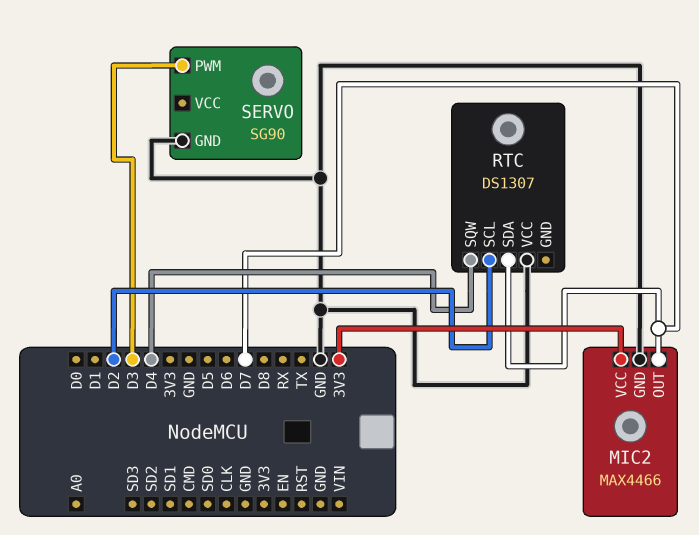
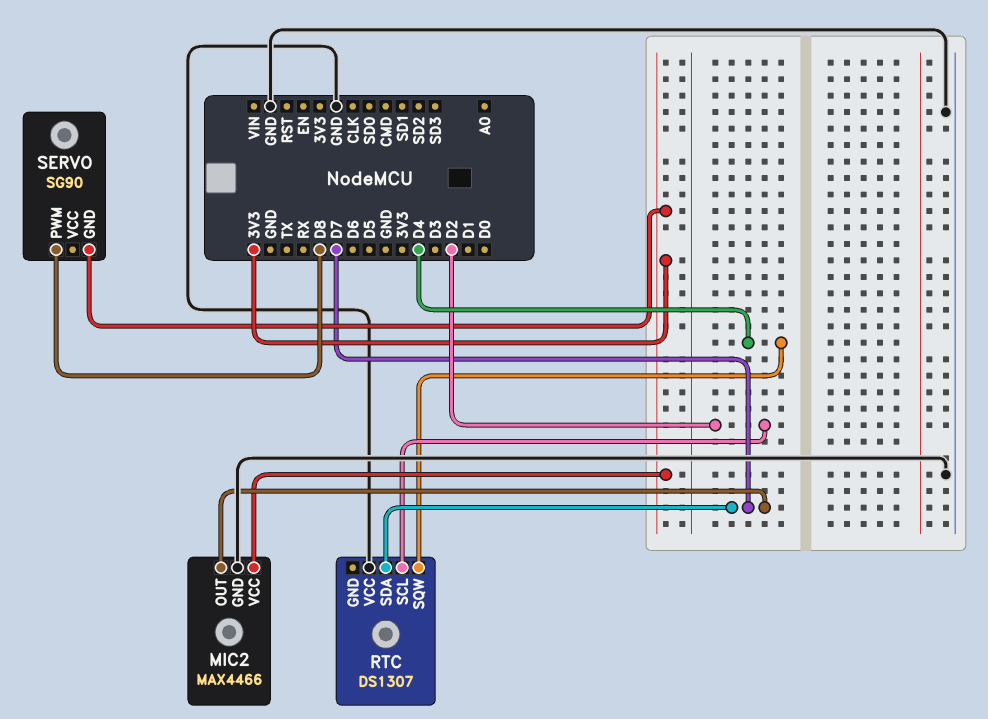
SERVO pin GND: GND -> 3V3
SERVO pin PWM: D3 -> D8

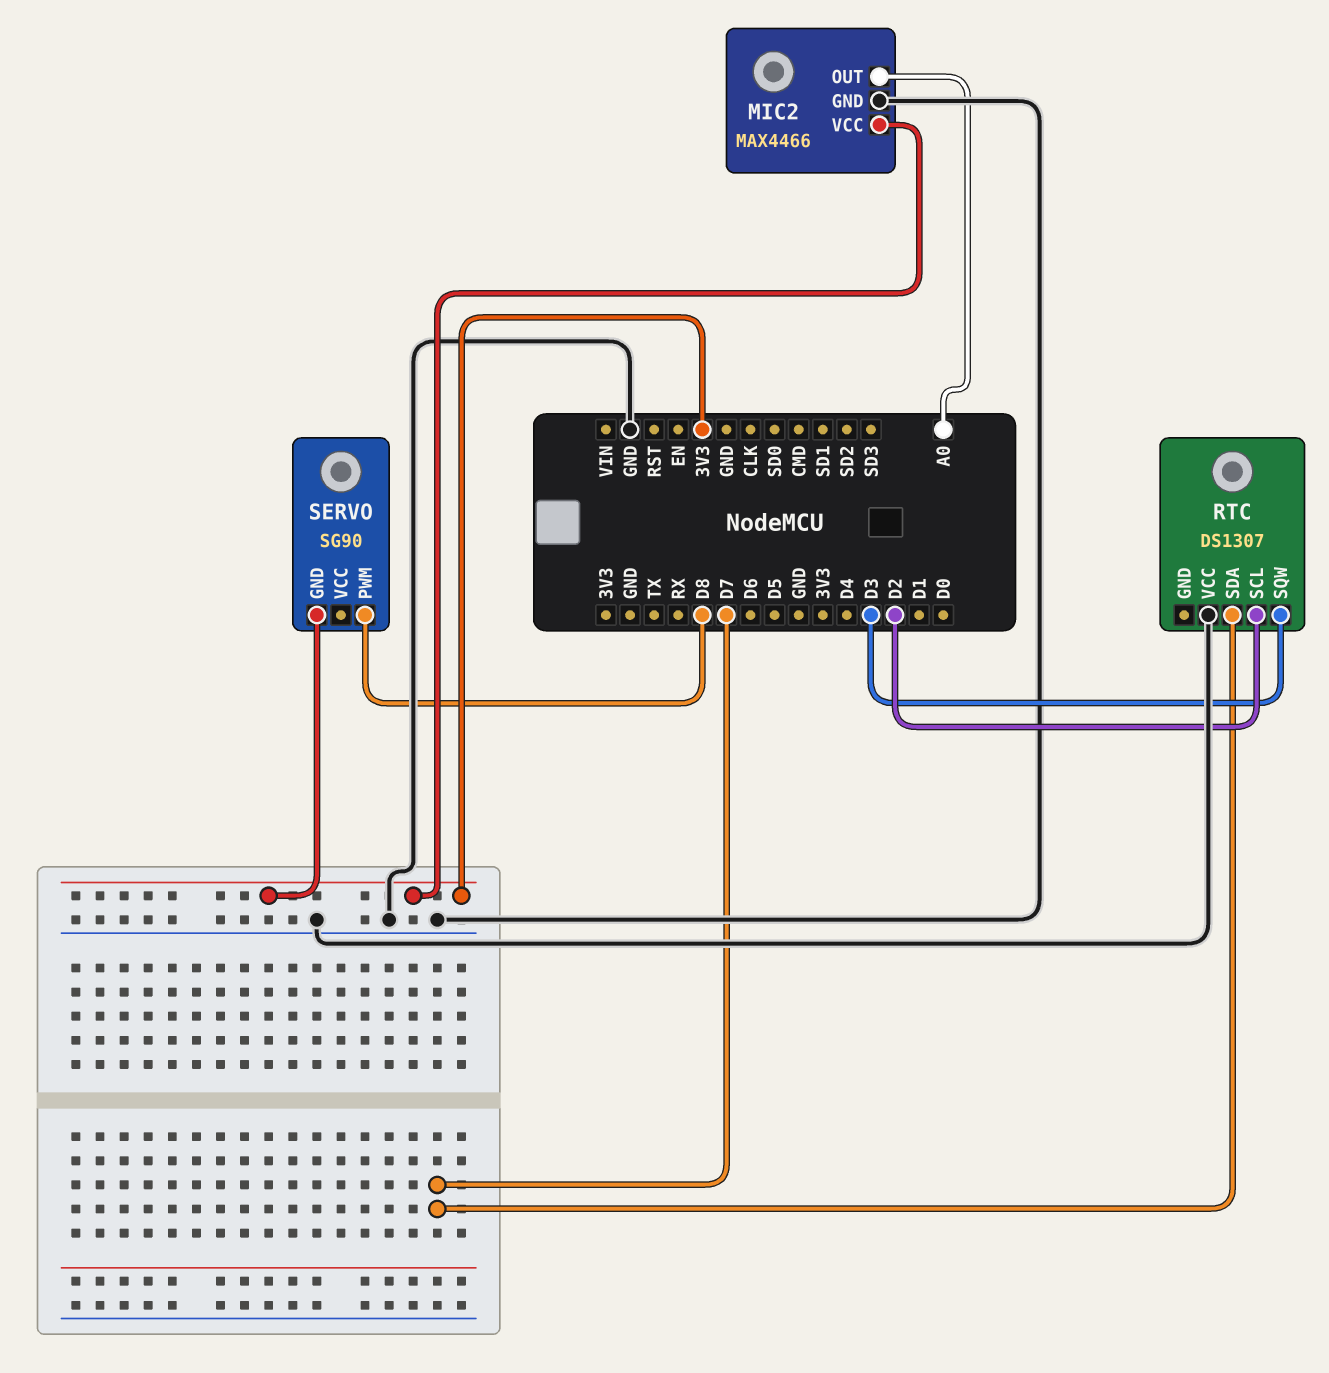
MIC2 pin OUT: D7 -> A0
RTC pin SQW: D4 -> D3

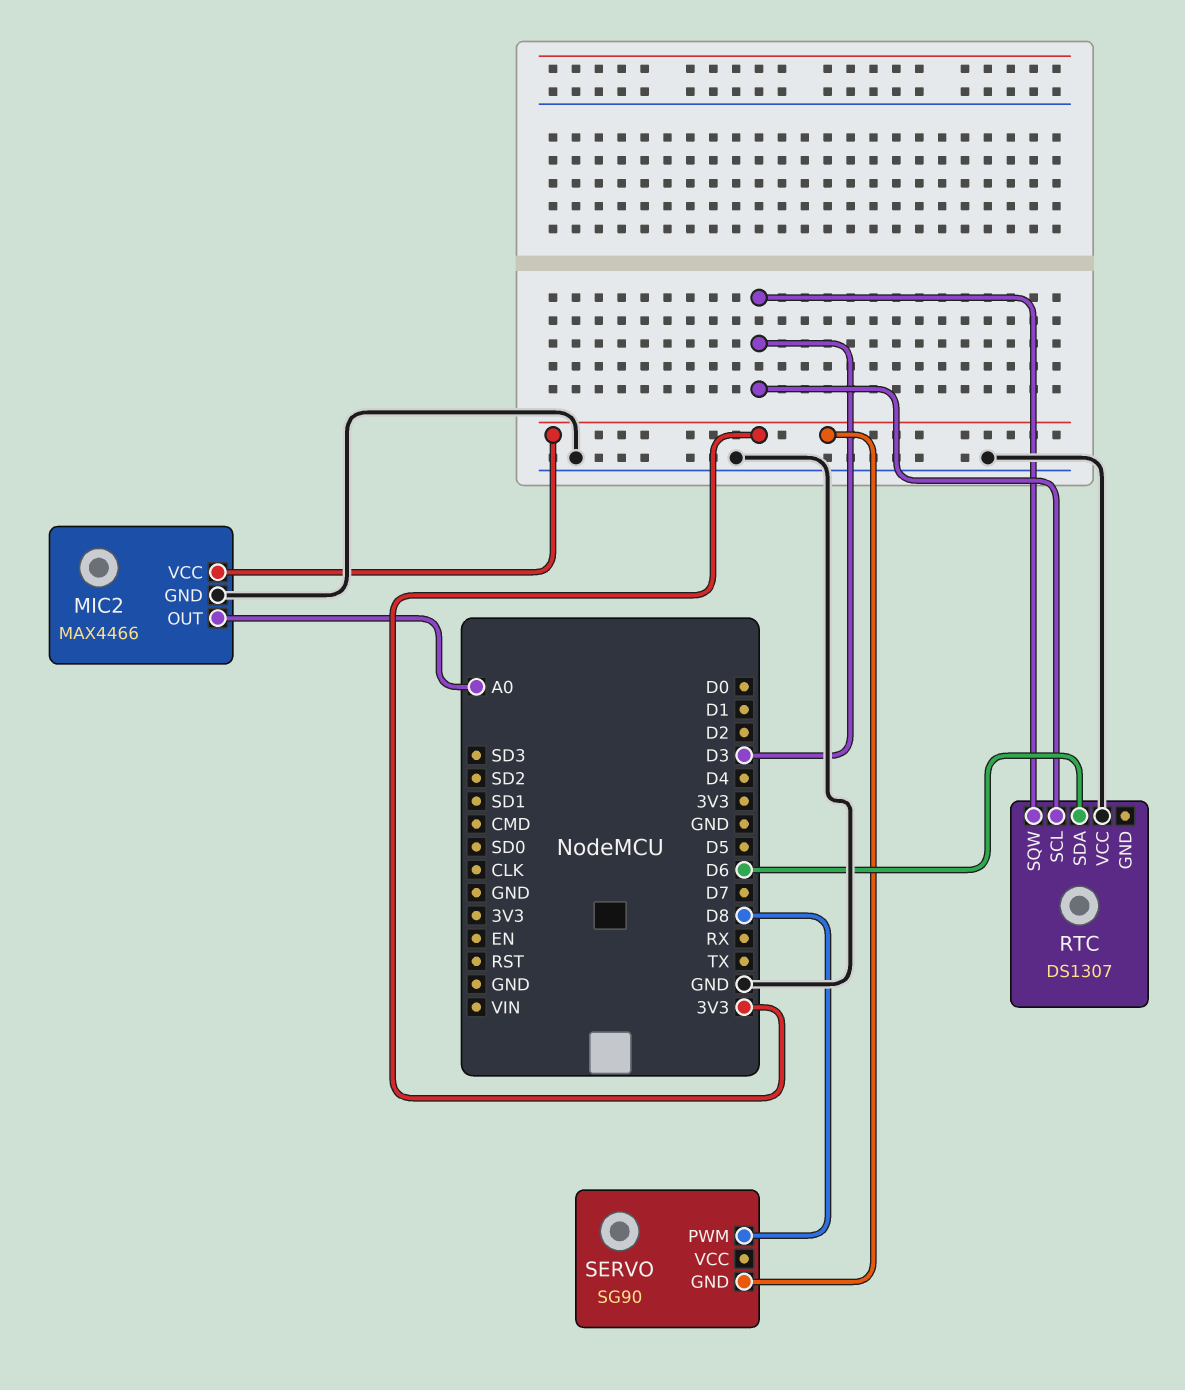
RTC pin SCL: D2 -> D3
RTC pin SDA: D7 -> D6

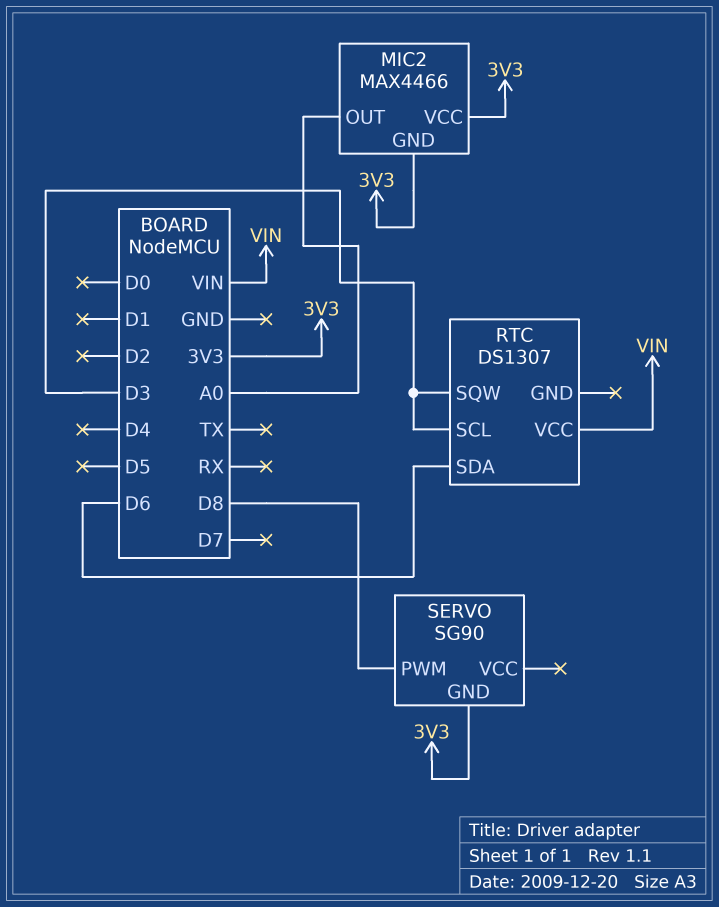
MIC2 pin GND: GND -> 3V3
RTC pin VCC: GND -> VIN

